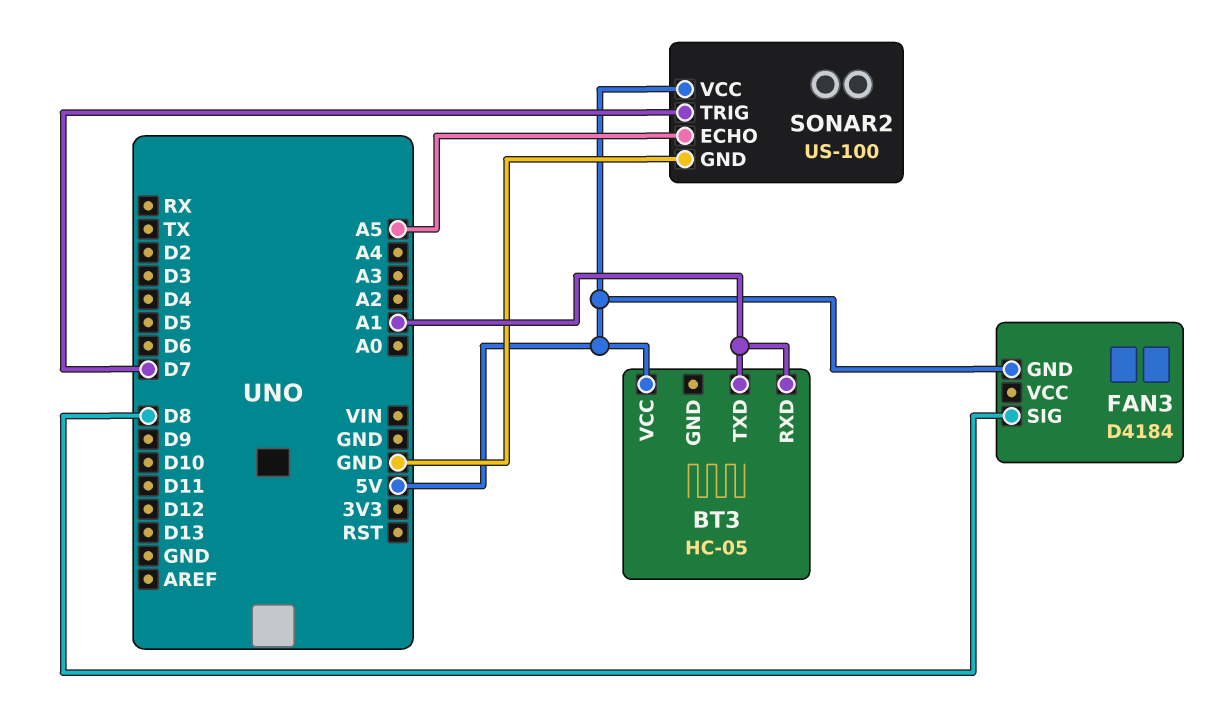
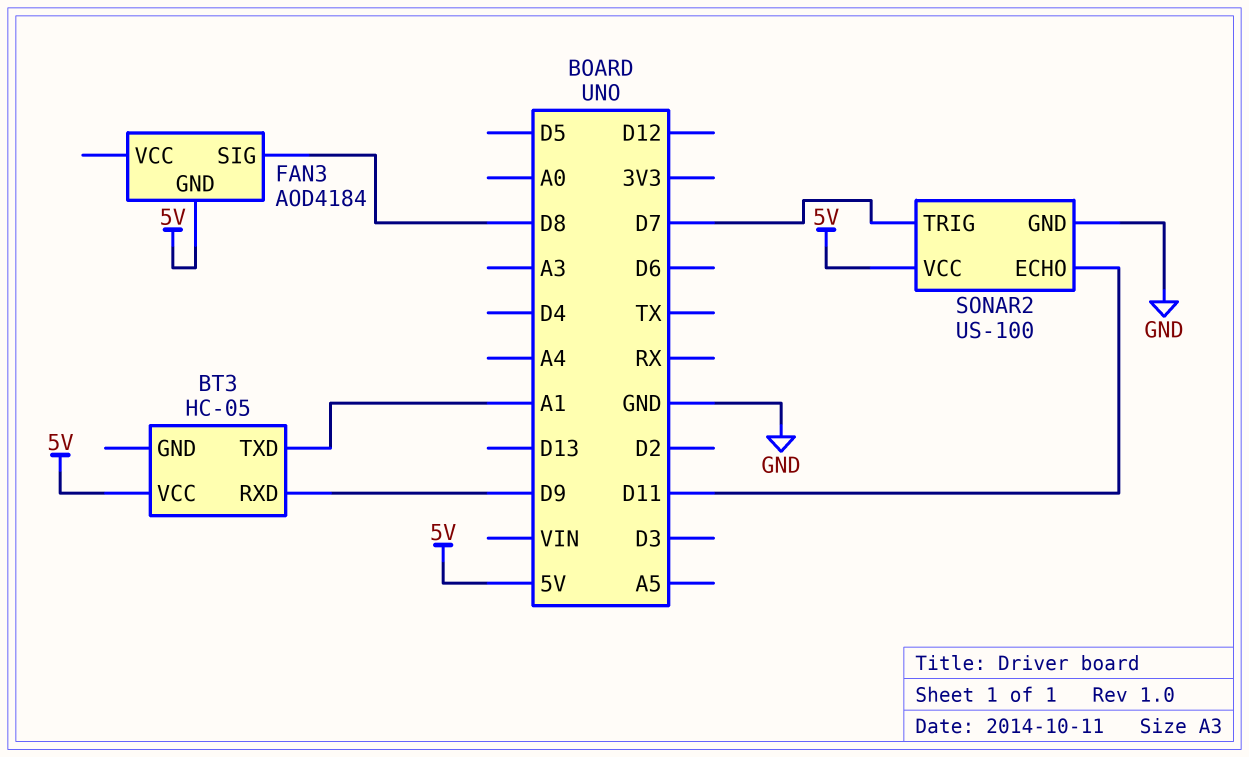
BT3 pin RXD: A1 -> D9
FAN3: D4184 -> AOD4184
SONAR2 pin ECHO: A5 -> D11

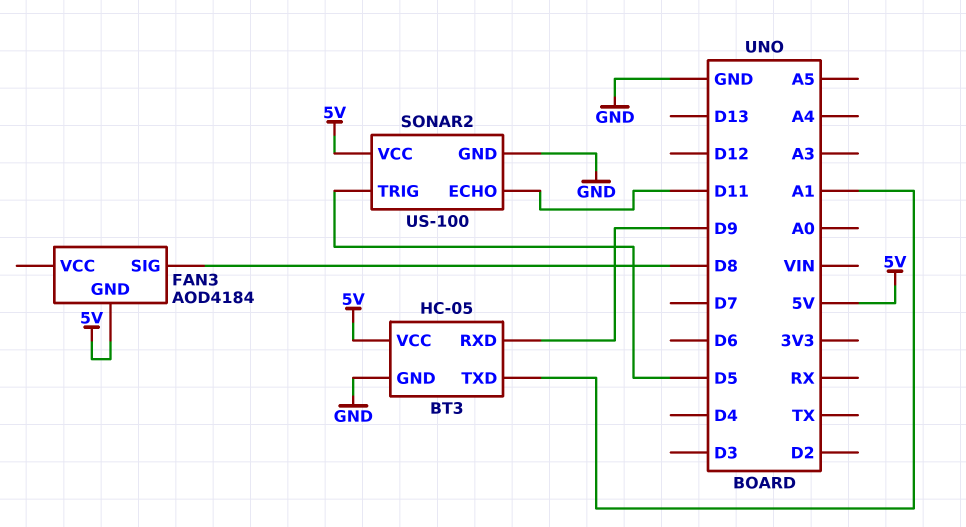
BT3 pin GND: none -> GND
SONAR2 pin TRIG: D7 -> D5

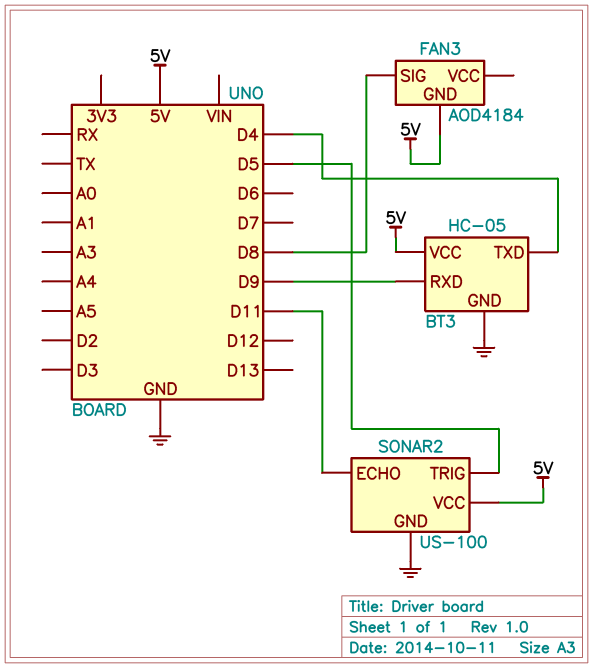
BT3 pin TXD: A1 -> D4

